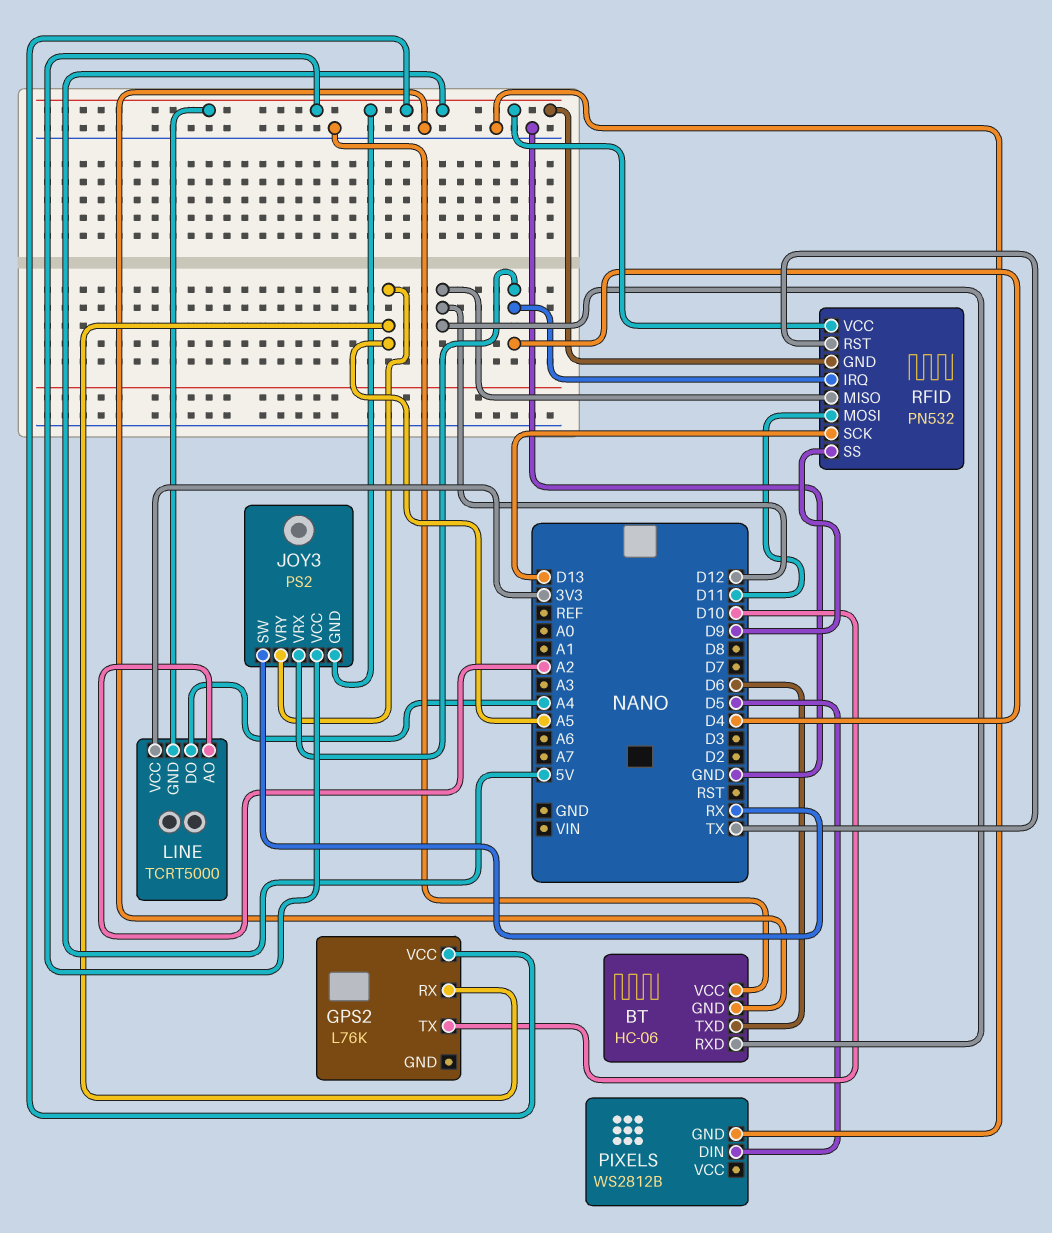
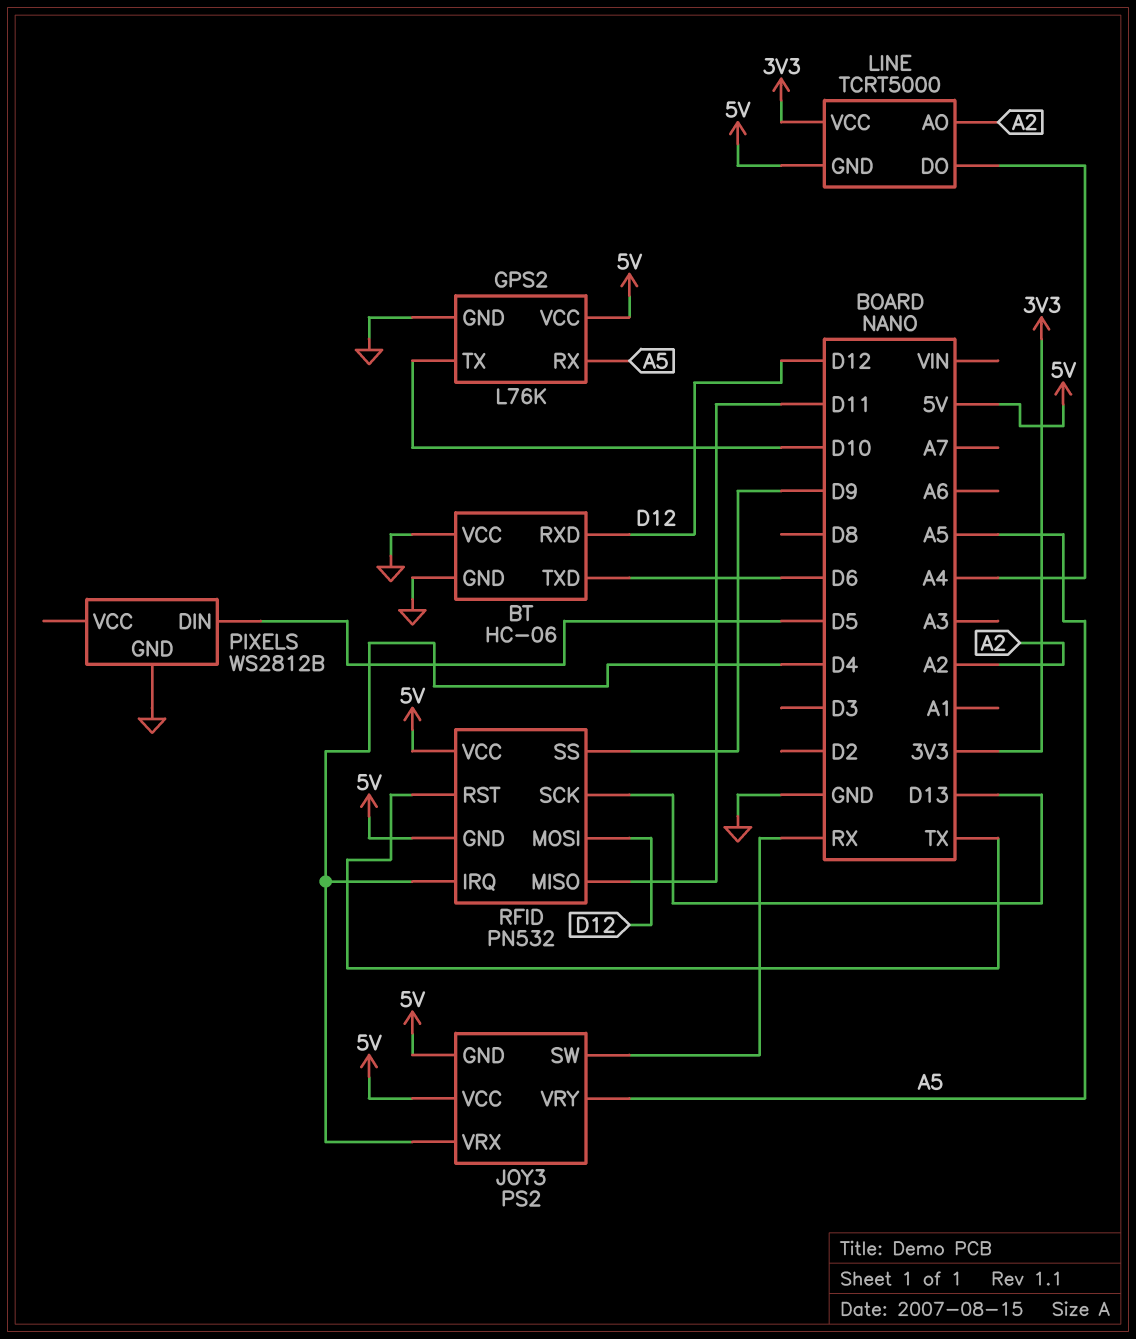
GPS2 pin GND: none -> GND
RFID pin MISO: D12 -> D11
RFID pin MOSI: D11 -> D12

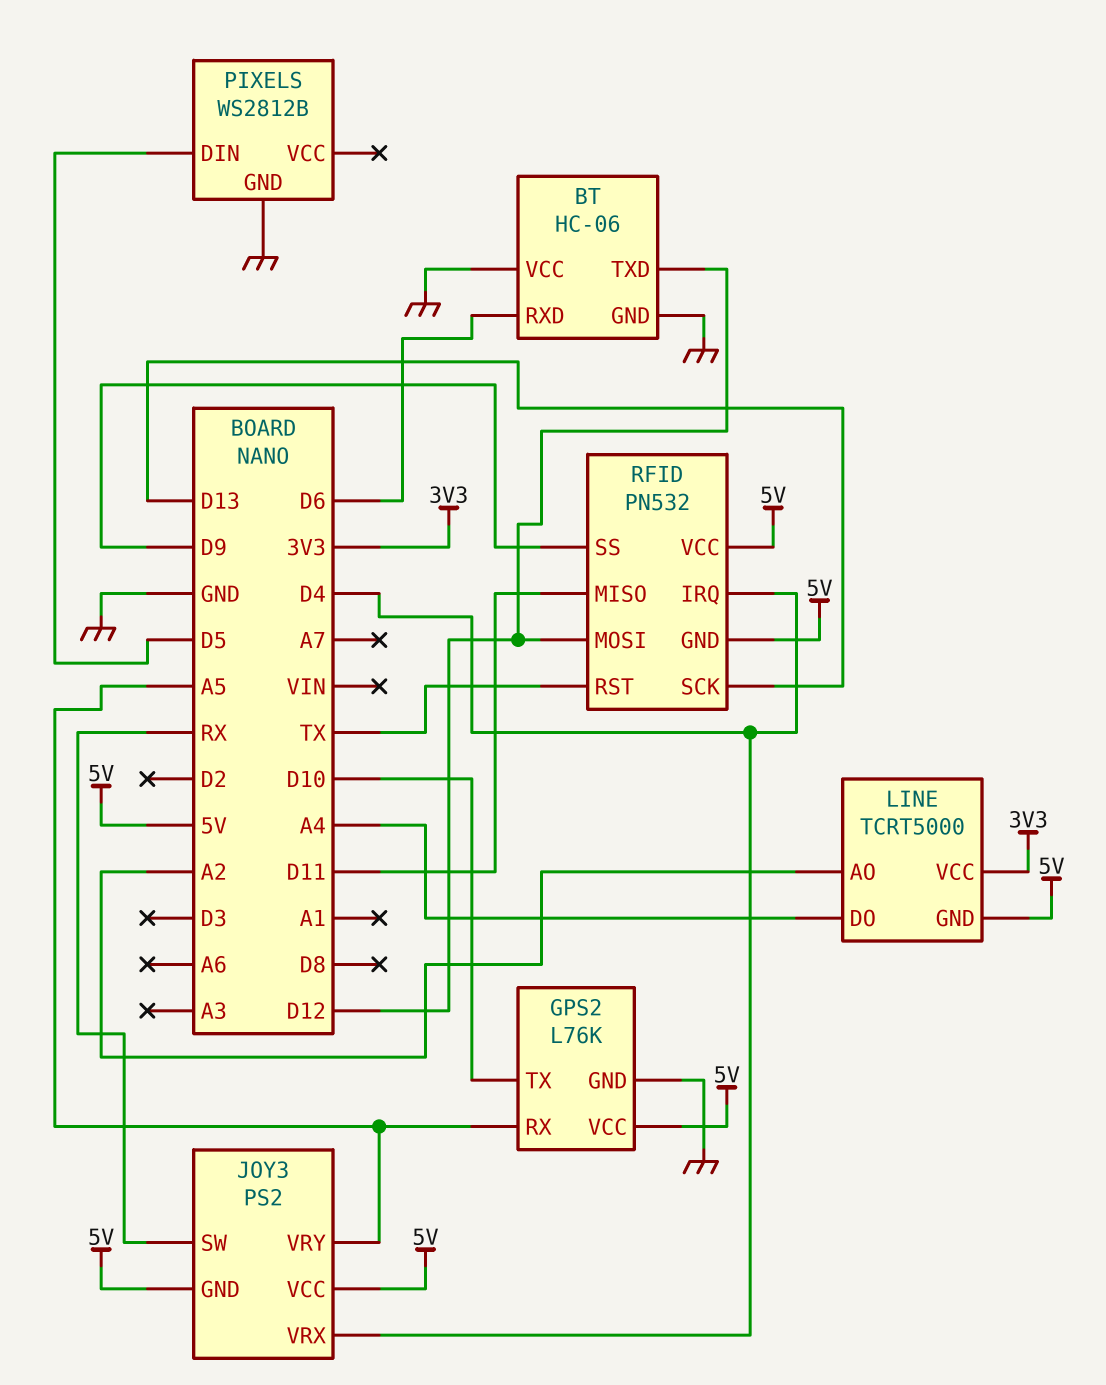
BT pin RXD: D12 -> D6
BT pin TXD: D6 -> D12

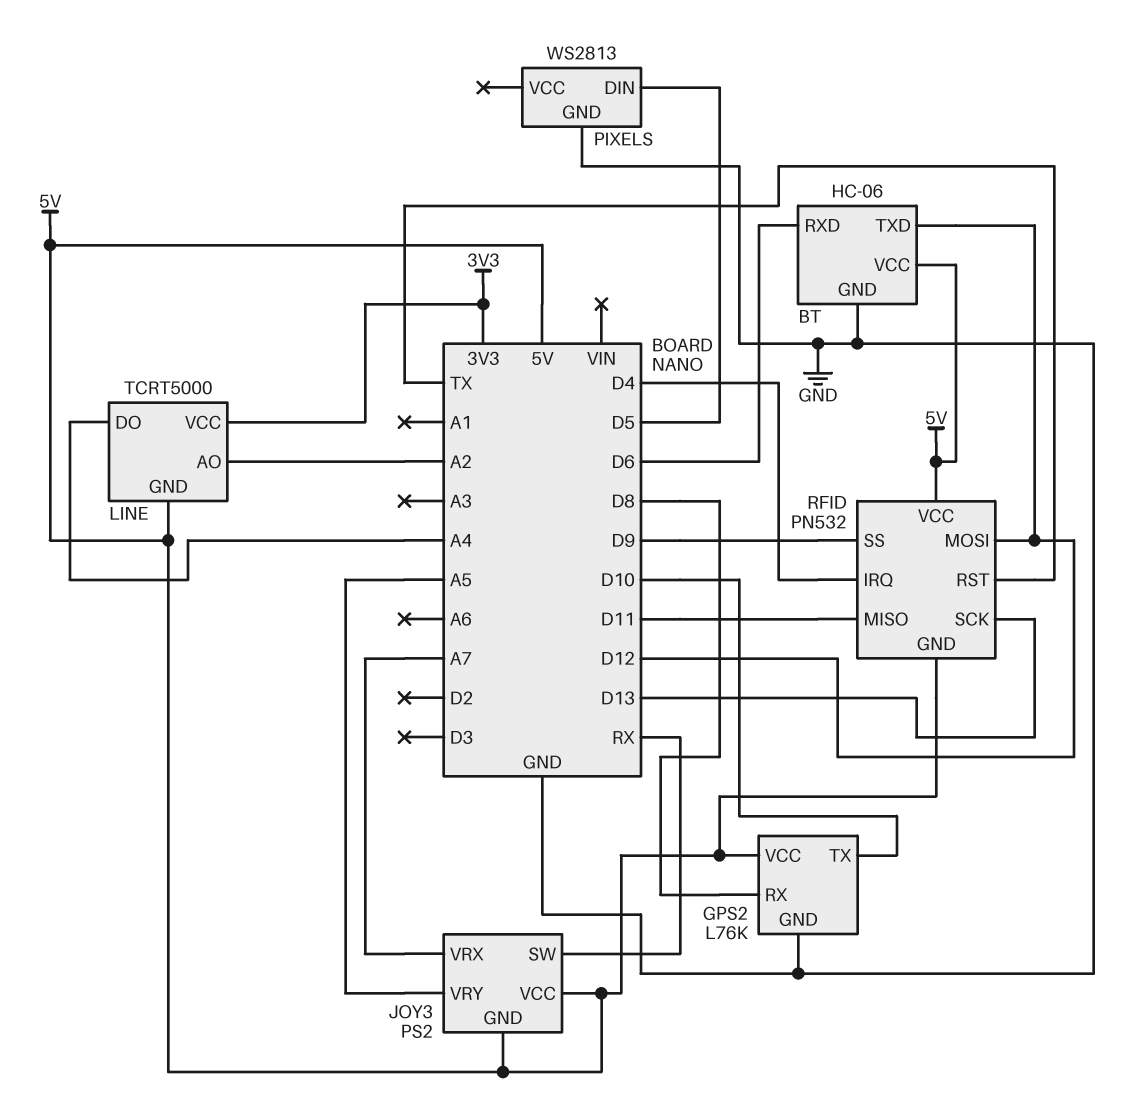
BT pin VCC: GND -> 5V
GPS2 pin RX: A5 -> D8
JOY3 pin VRX: D4 -> A7
PIXELS: WS2812B -> WS2813

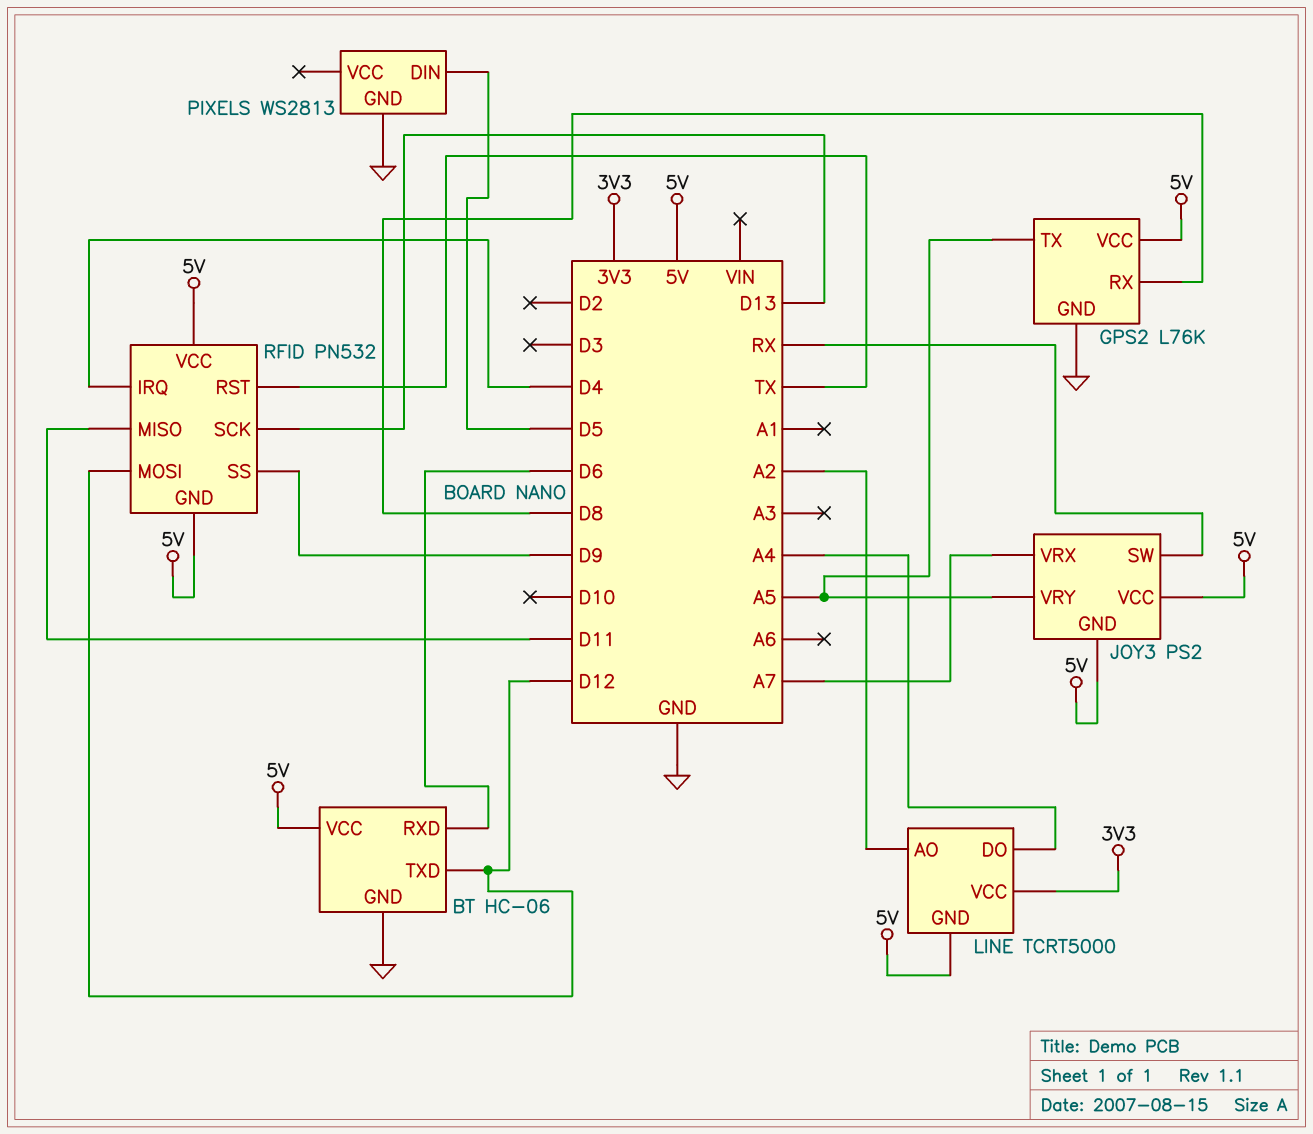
GPS2 pin TX: D10 -> A5

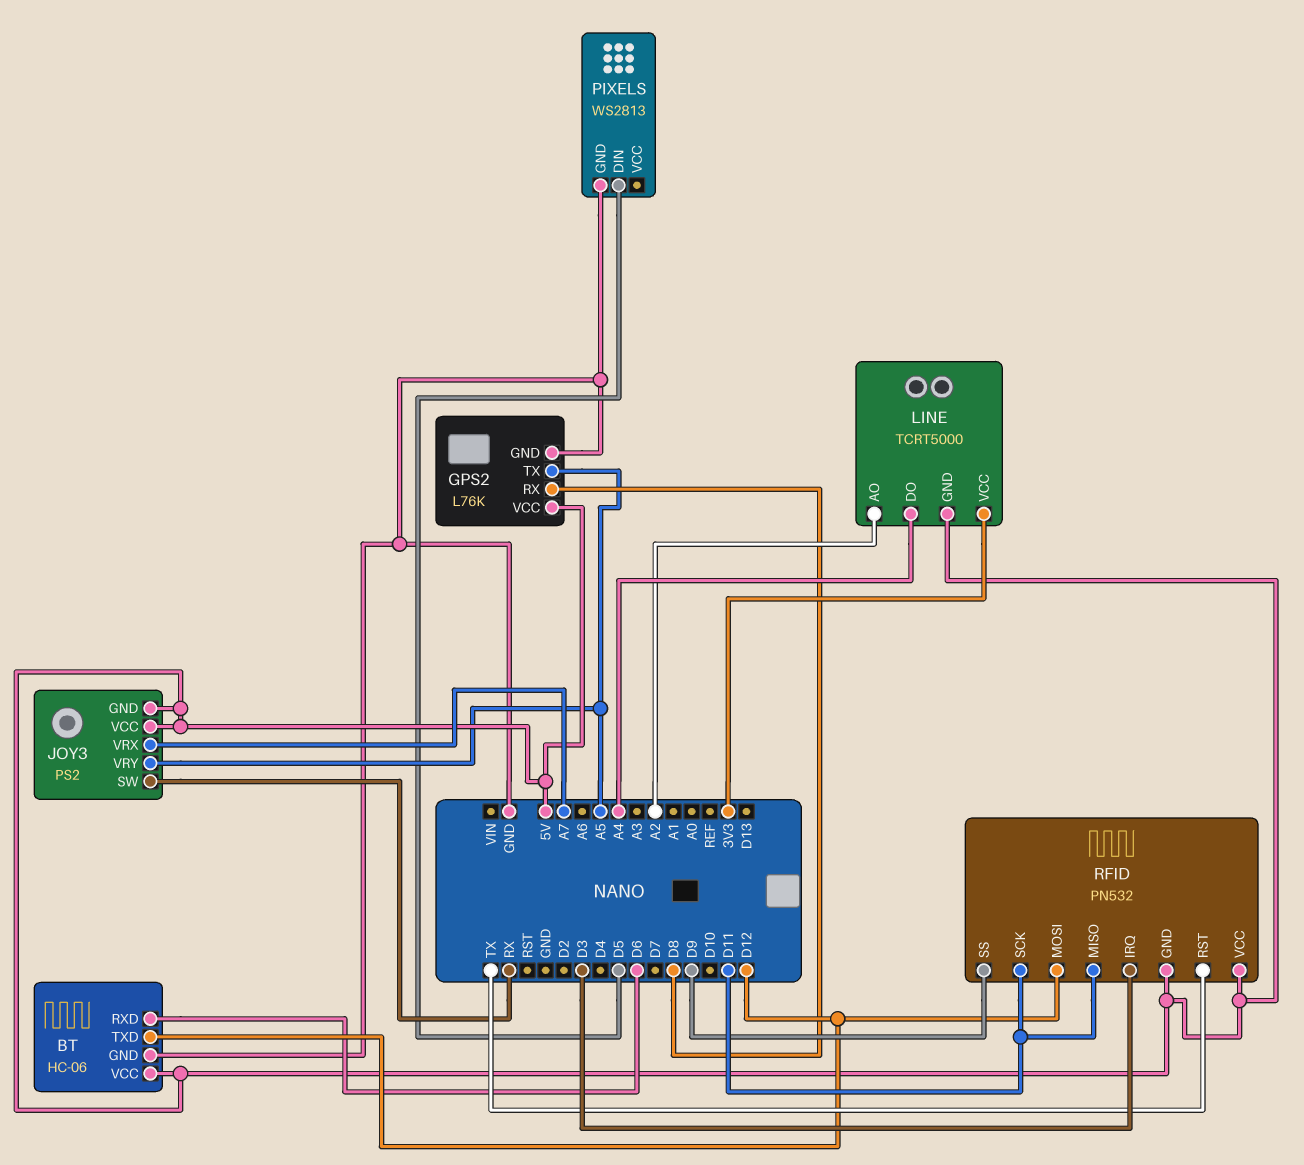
RFID pin IRQ: D4 -> D3
RFID pin SCK: D13 -> D11

